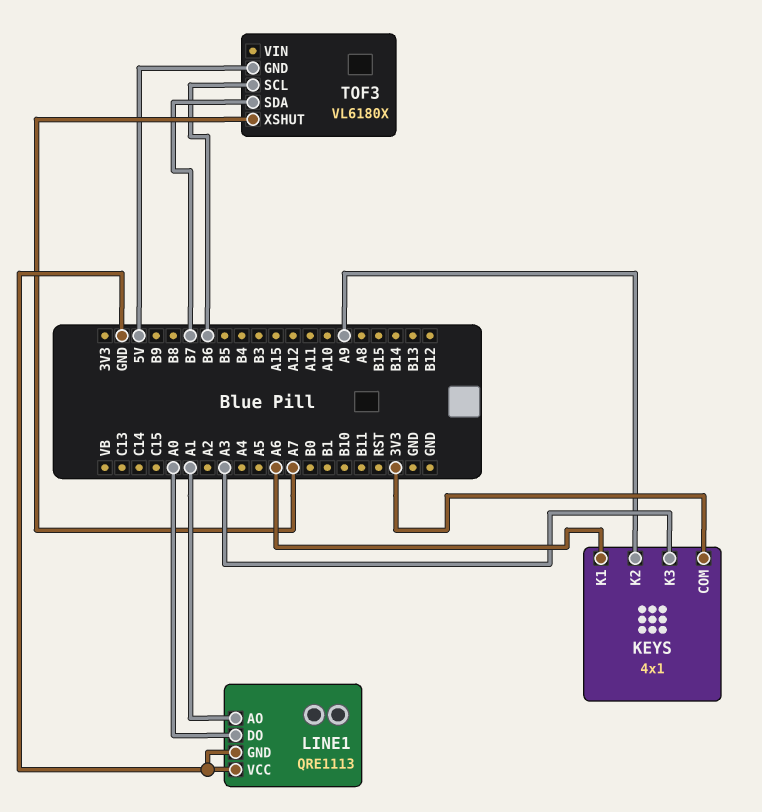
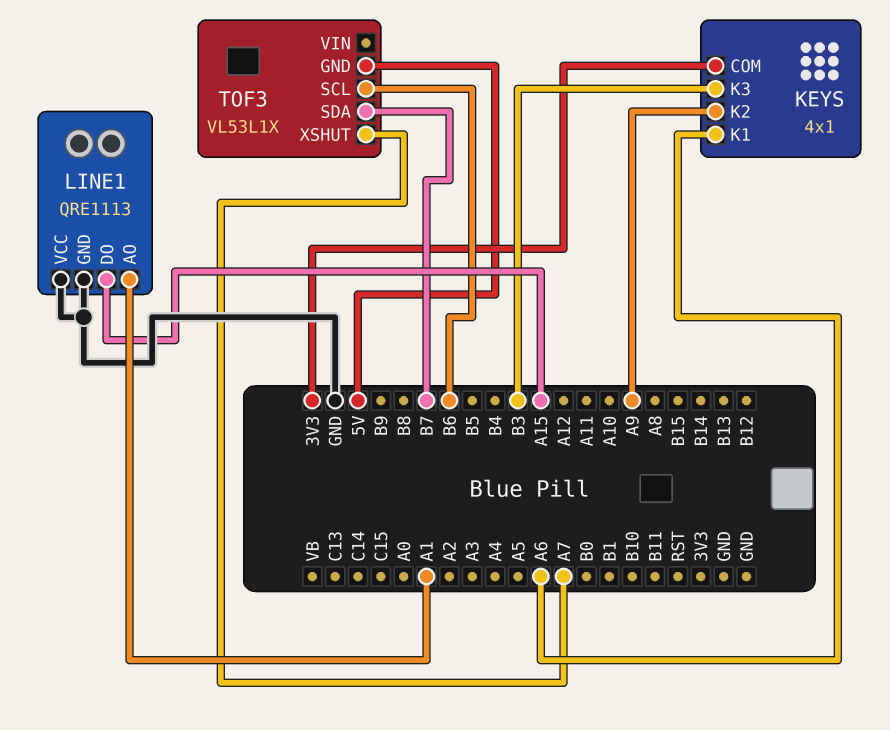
KEYS pin K3: A3 -> B3
LINE1 pin DO: A0 -> A15
TOF3: VL6180X -> VL53L1X

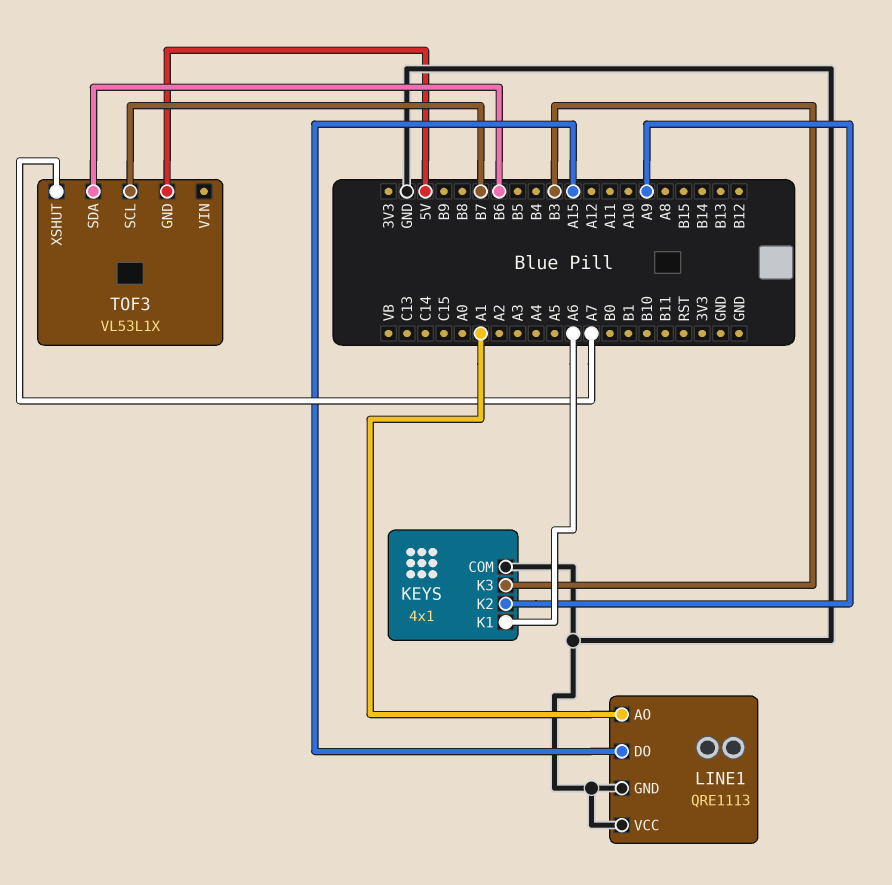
KEYS pin COM: 3V3 -> GND
TOF3 pin SCL: B6 -> B7
TOF3 pin SDA: B7 -> B6

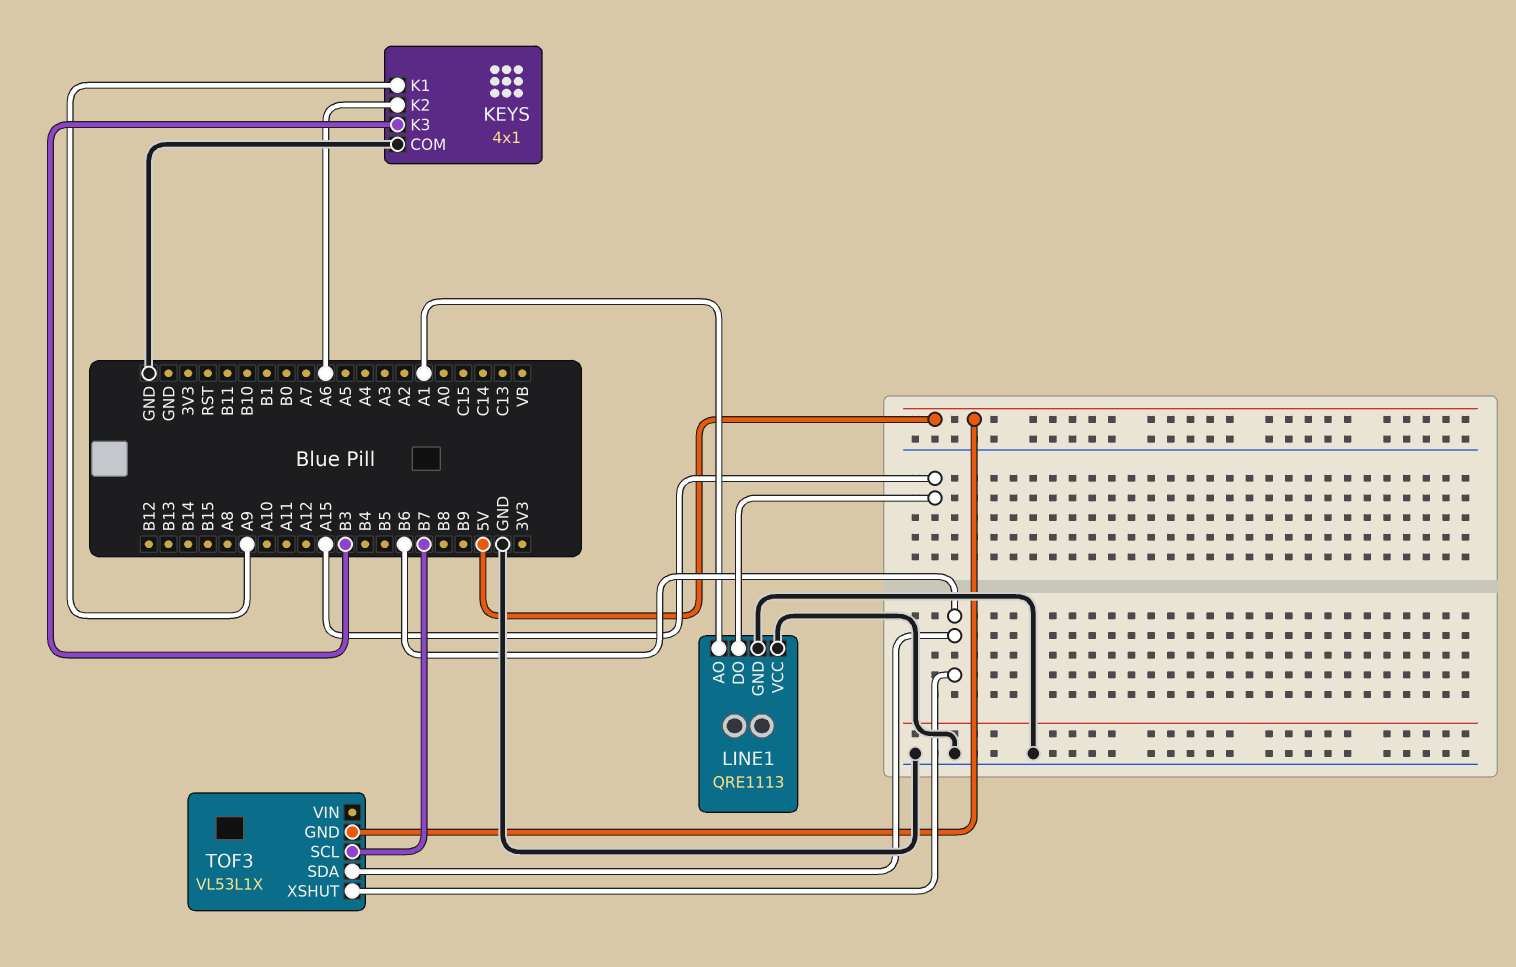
KEYS pin K1: A6 -> A9
KEYS pin K2: A9 -> A6
TOF3 pin XSHUT: A7 -> B6

